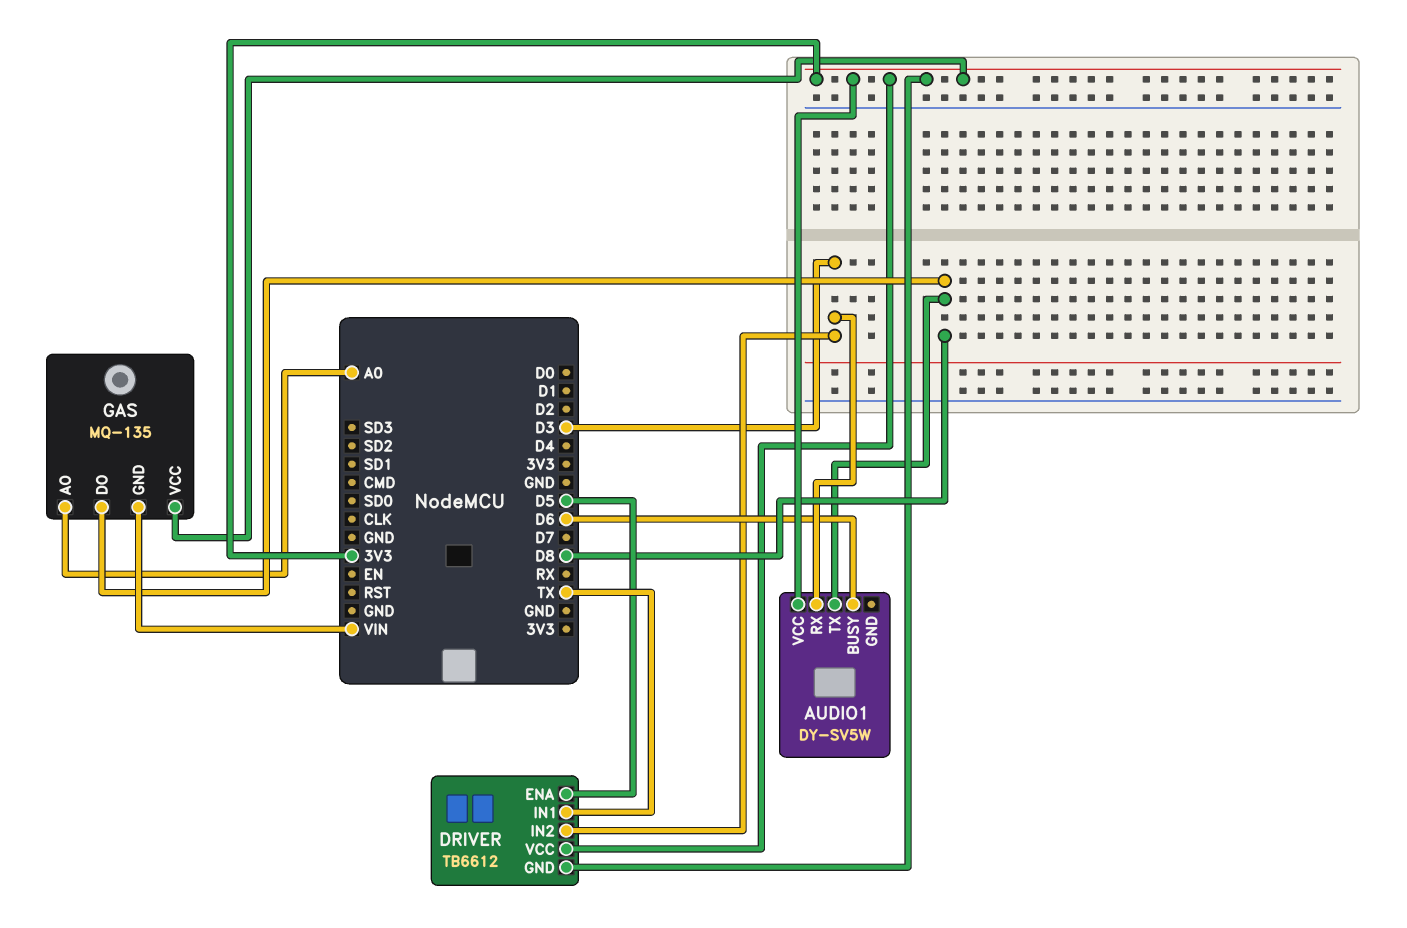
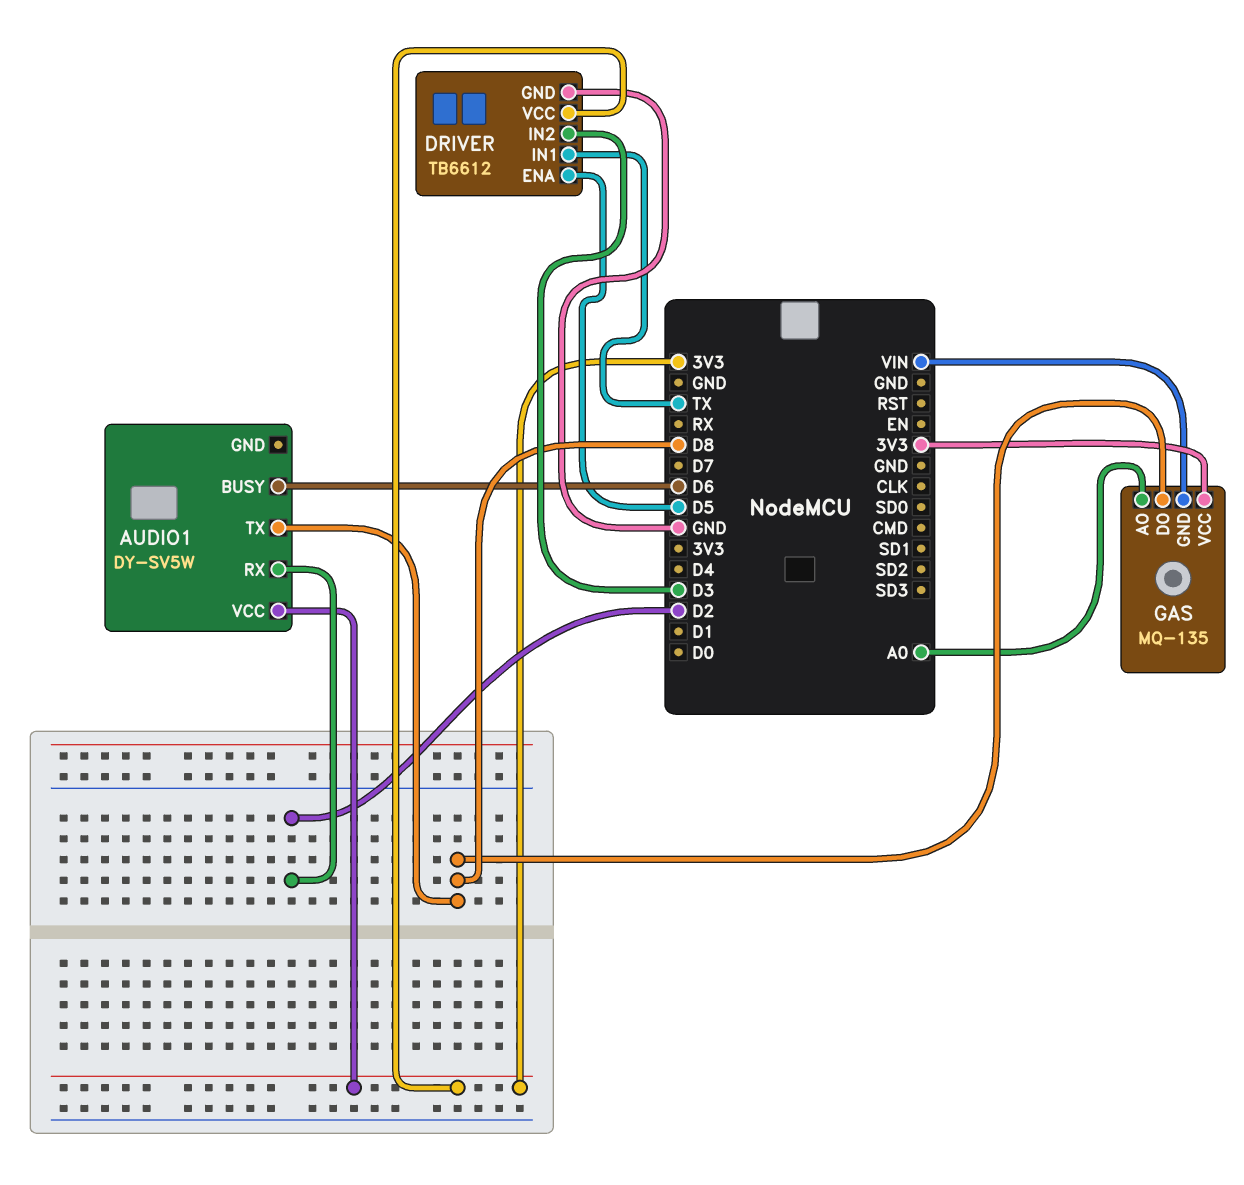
AUDIO1 pin RX: D3 -> D2
DRIVER pin GND: 3V3 -> GND

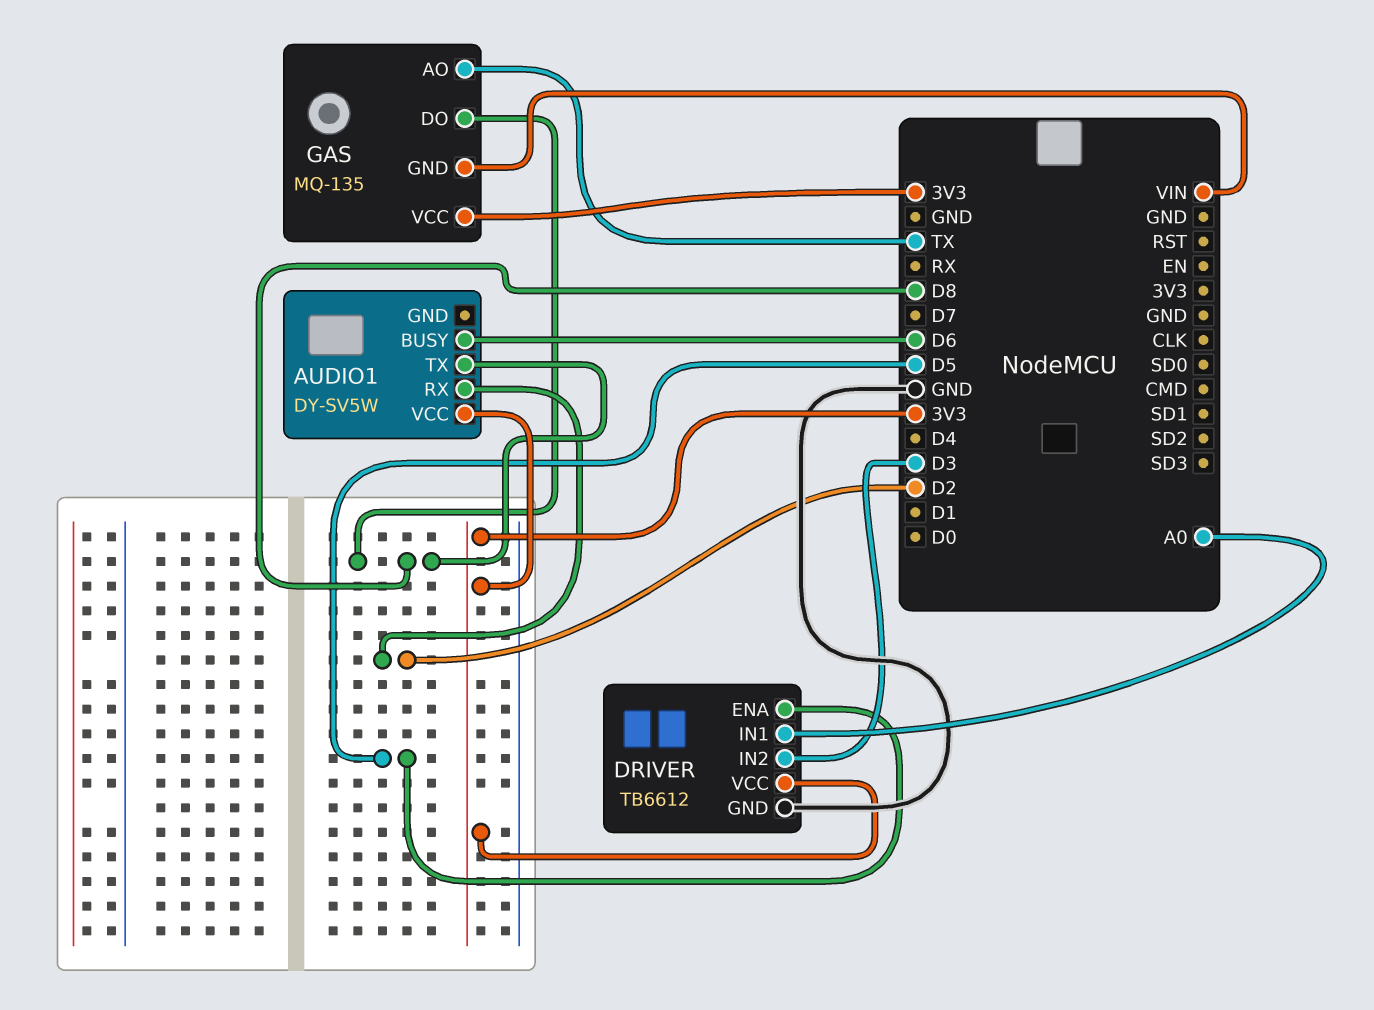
DRIVER pin IN1: TX -> A0
GAS pin AO: A0 -> TX

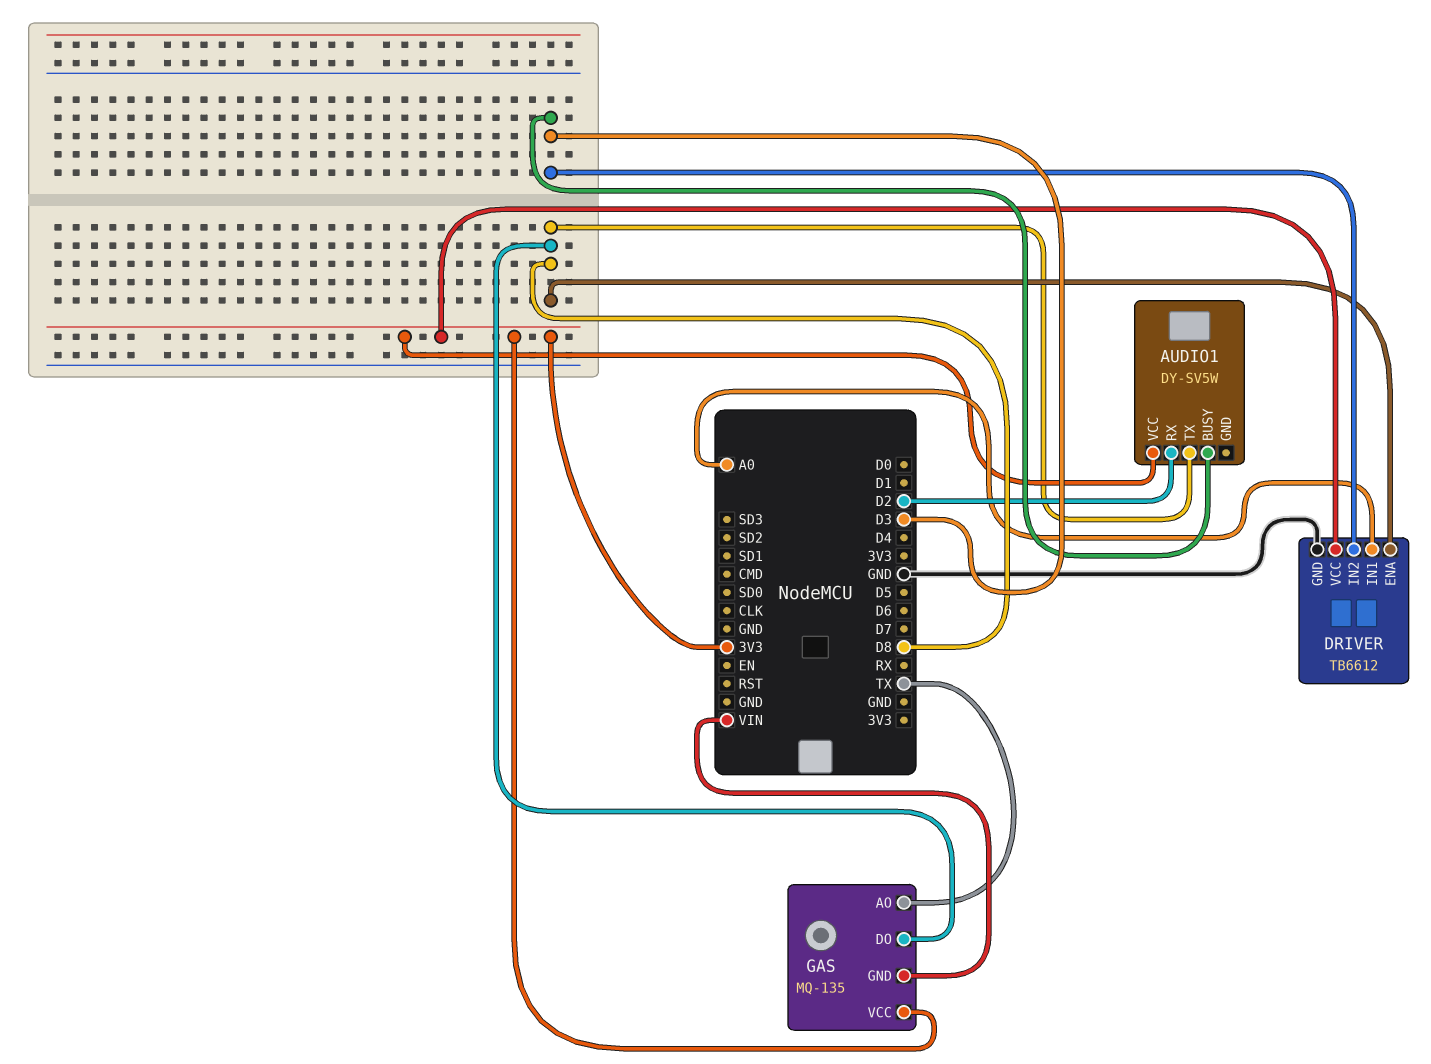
AUDIO1 pin BUSY: D6 -> D3
DRIVER pin ENA: D5 -> D8

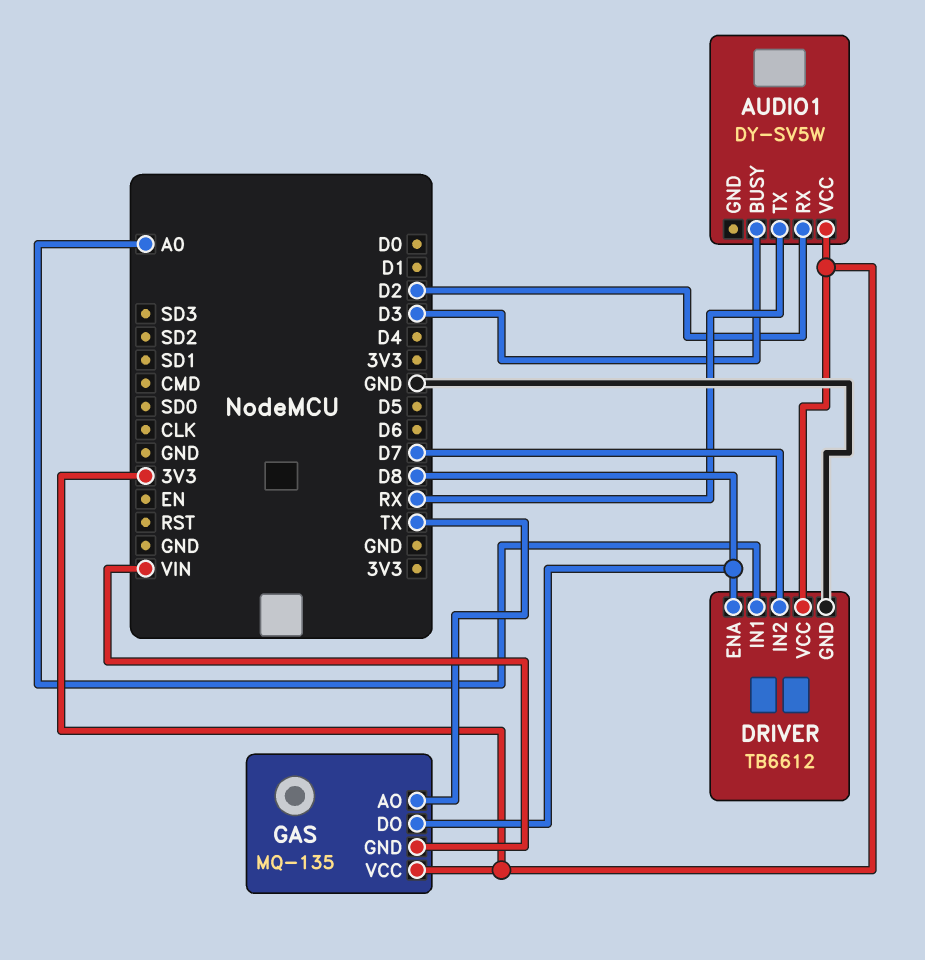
AUDIO1 pin TX: D8 -> RX
DRIVER pin IN2: D3 -> D7

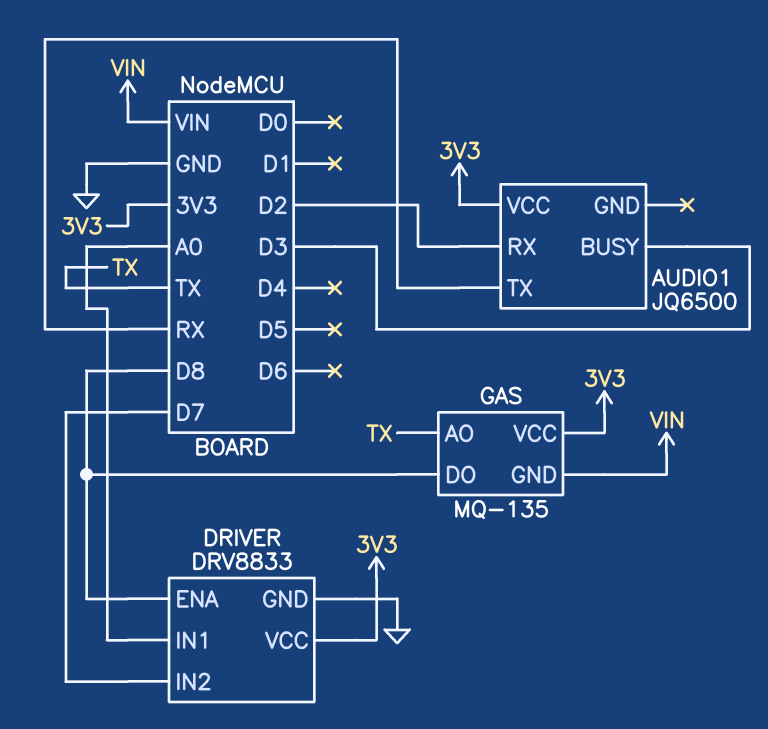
AUDIO1: DY-SV5W -> JQ6500
DRIVER: TB6612 -> DRV8833

